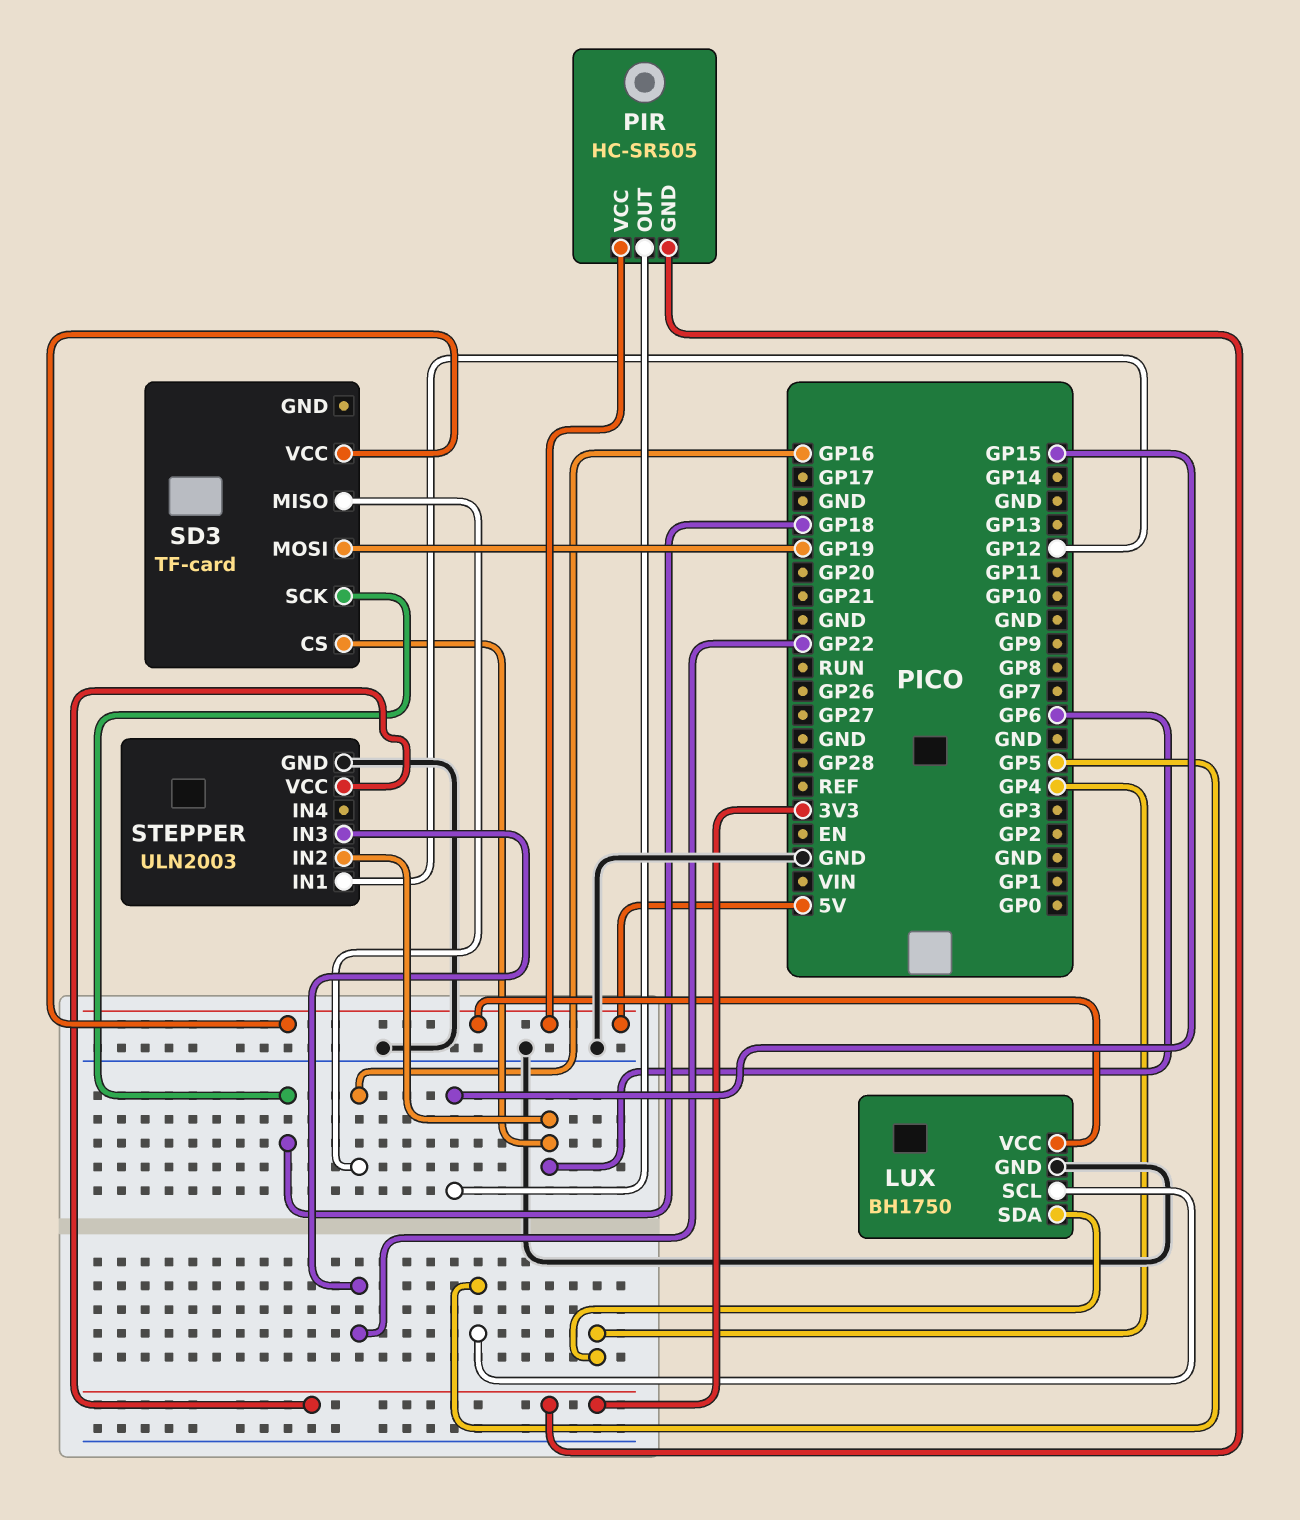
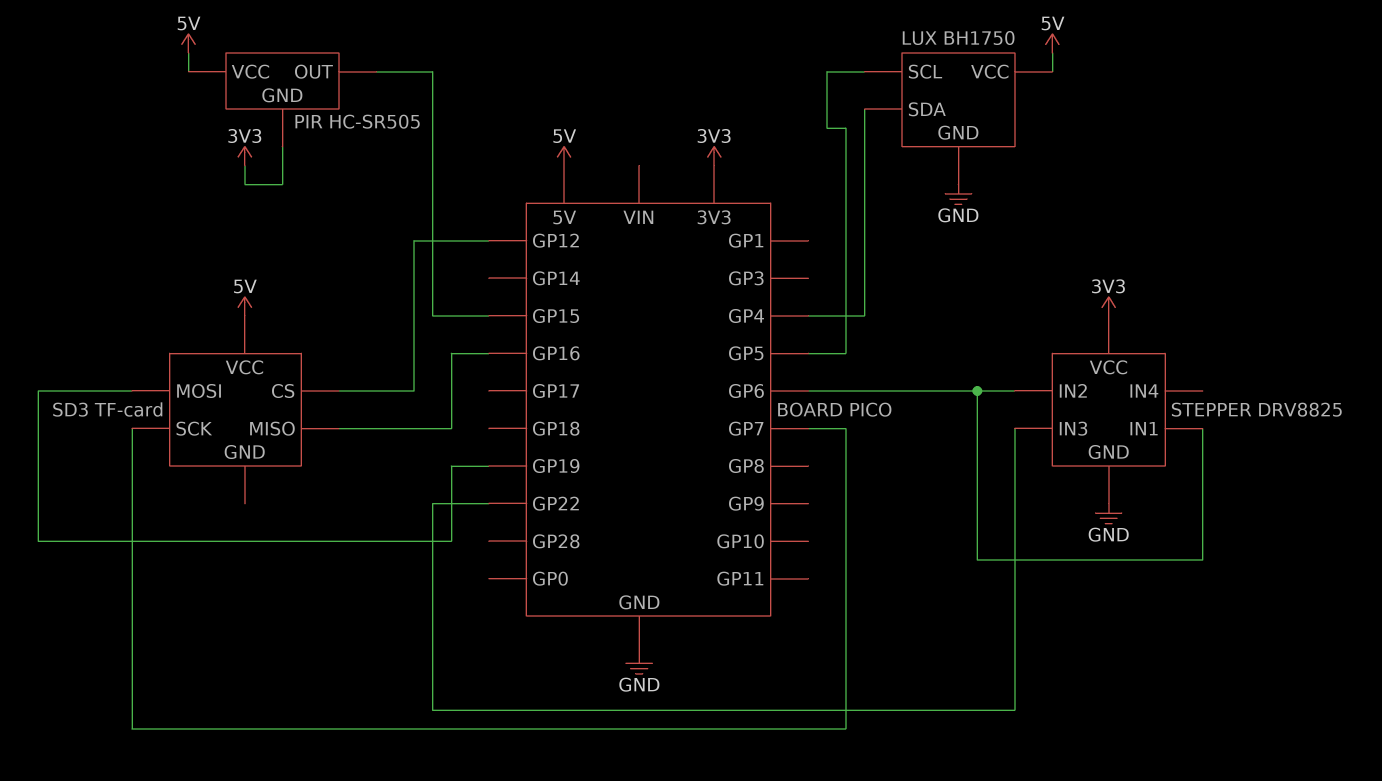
SD3 pin CS: GP6 -> GP12
SD3 pin SCK: GP18 -> GP7
STEPPER: ULN2003 -> DRV8825
STEPPER pin IN1: GP12 -> GP6

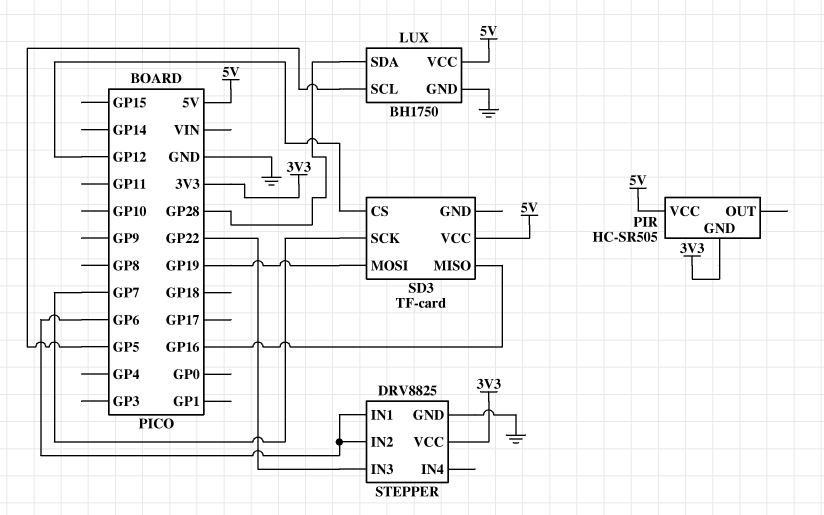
LUX pin SDA: GP4 -> GP28
PIR pin OUT: GP15 -> none

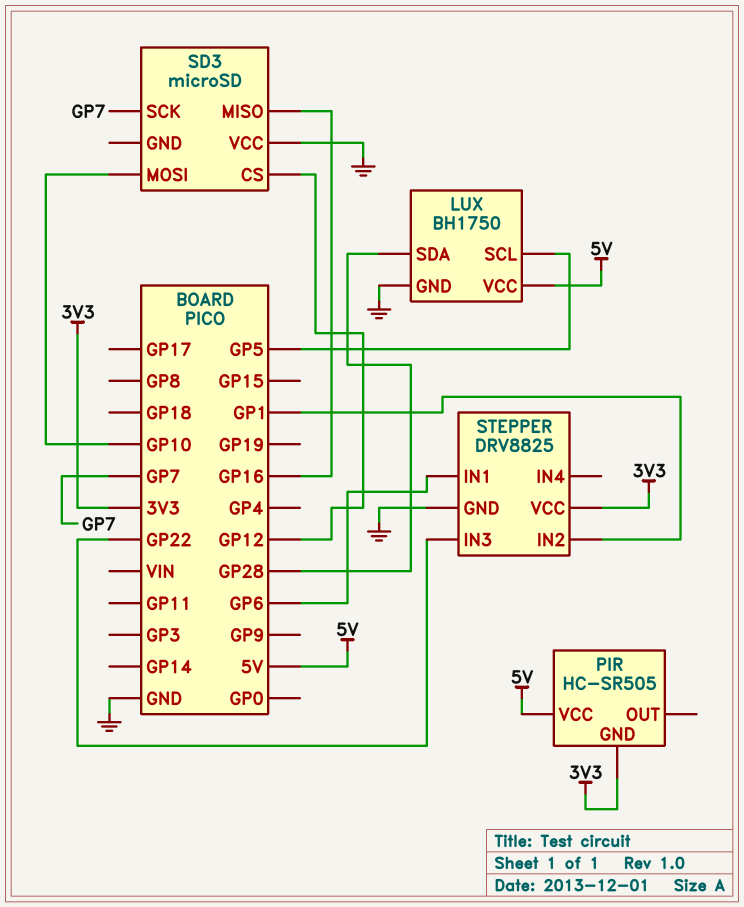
SD3: TF-card -> microSD
SD3 pin MOSI: GP19 -> GP10
SD3 pin VCC: 5V -> GND
STEPPER pin IN2: GP6 -> GP1

